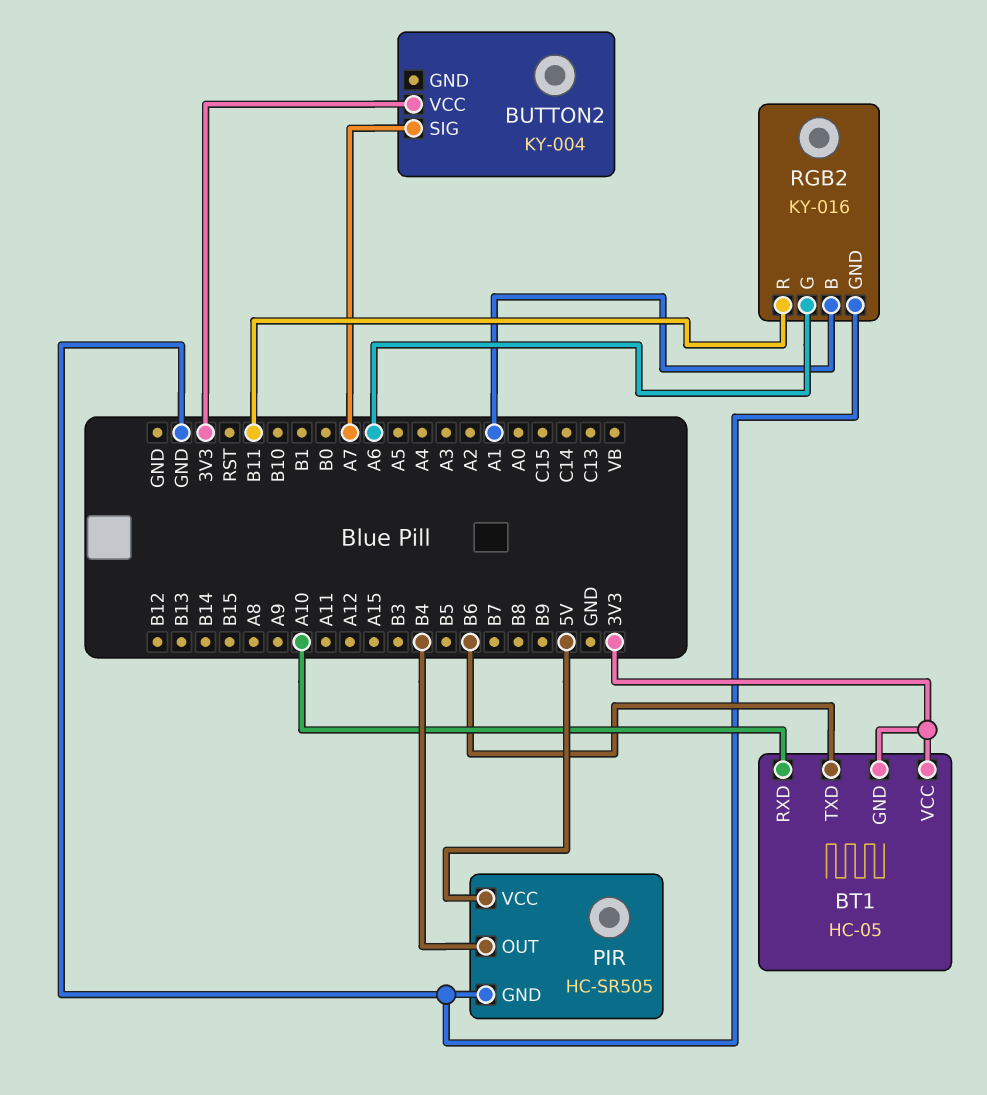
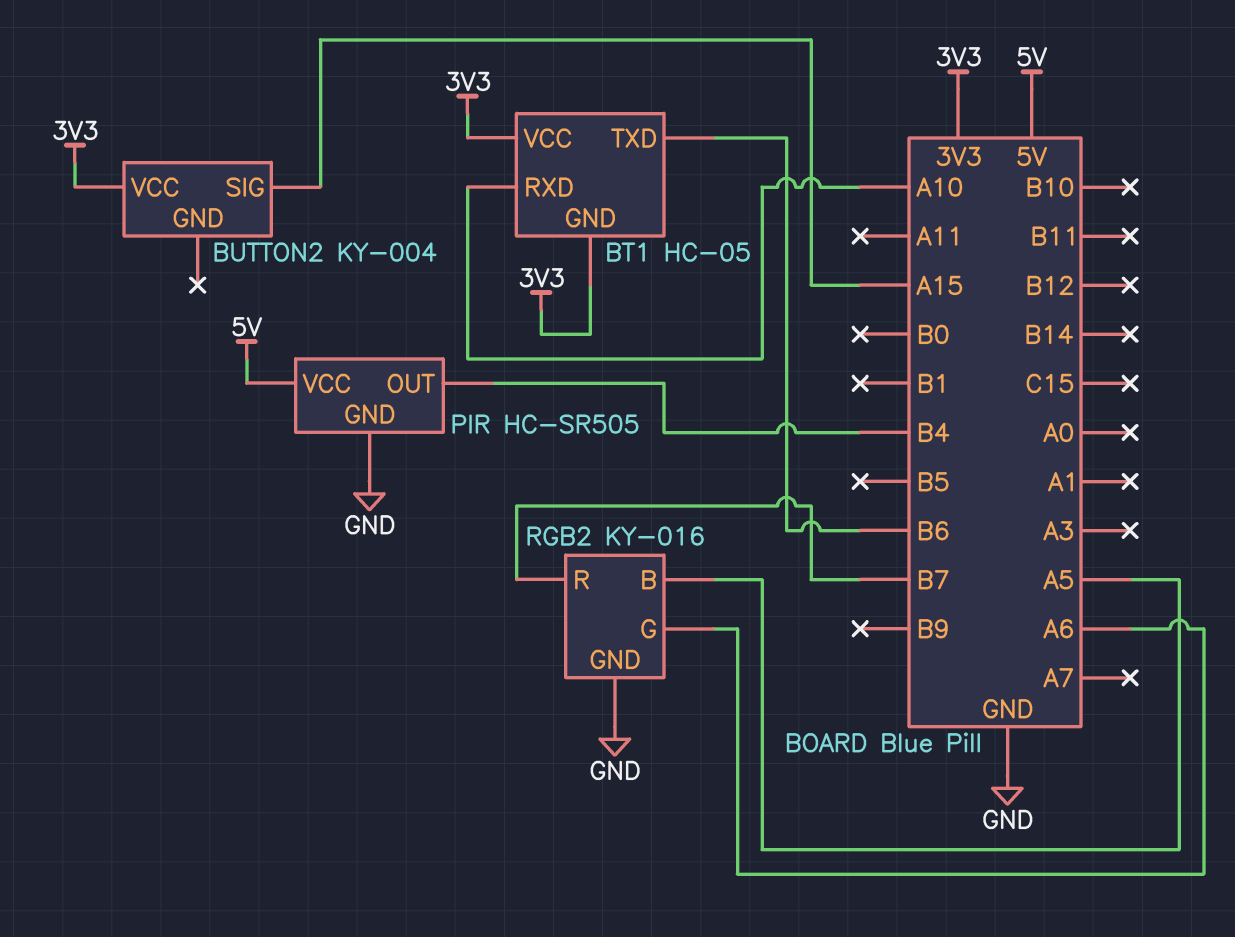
BUTTON2 pin SIG: A7 -> A15
RGB2 pin B: A1 -> A5
RGB2 pin R: B11 -> B7

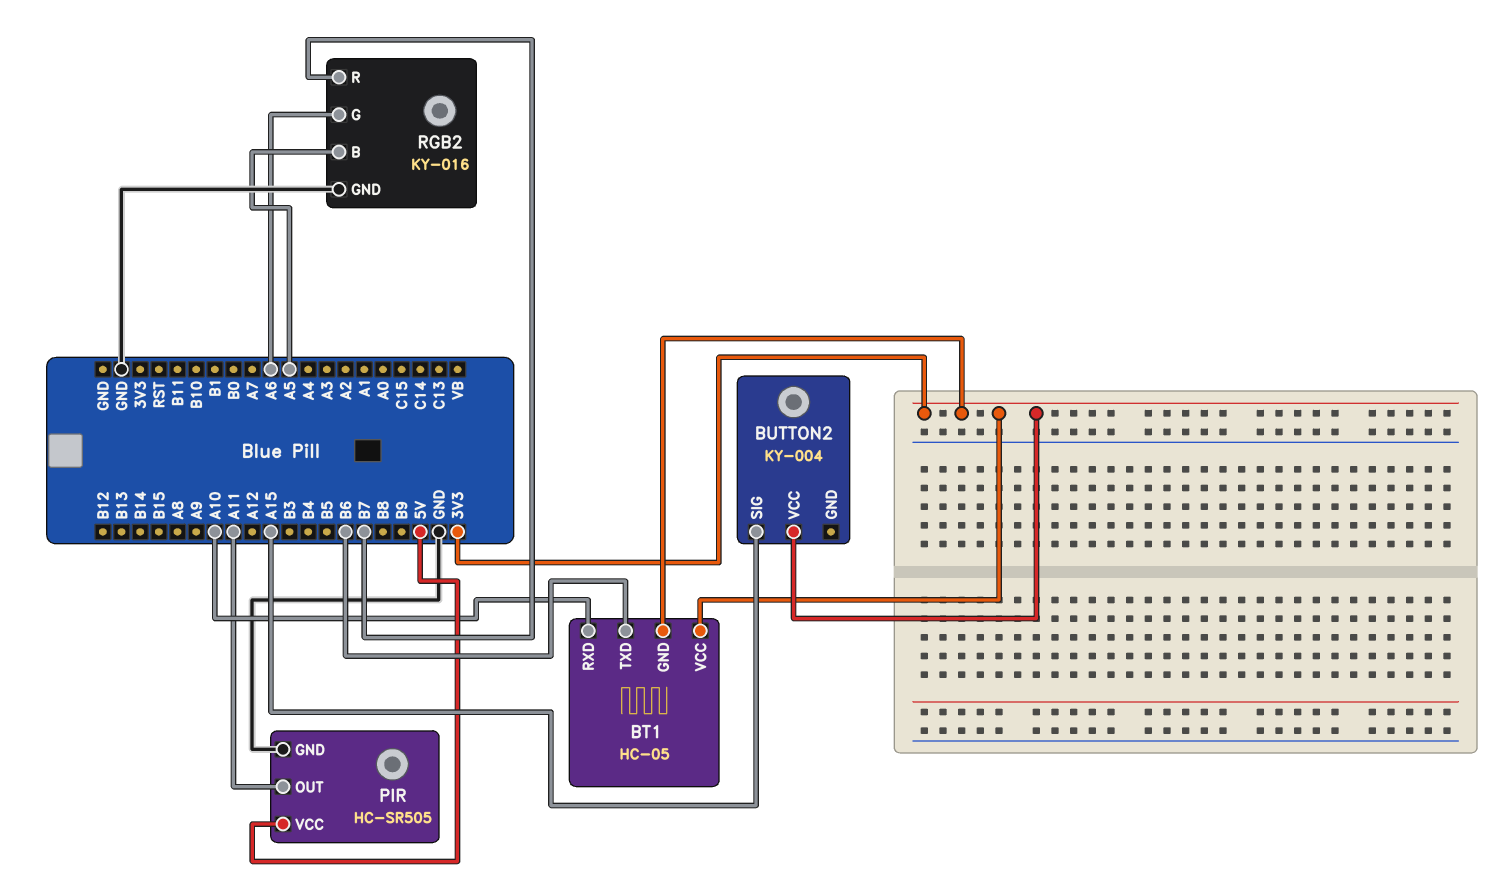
PIR pin OUT: B4 -> A11

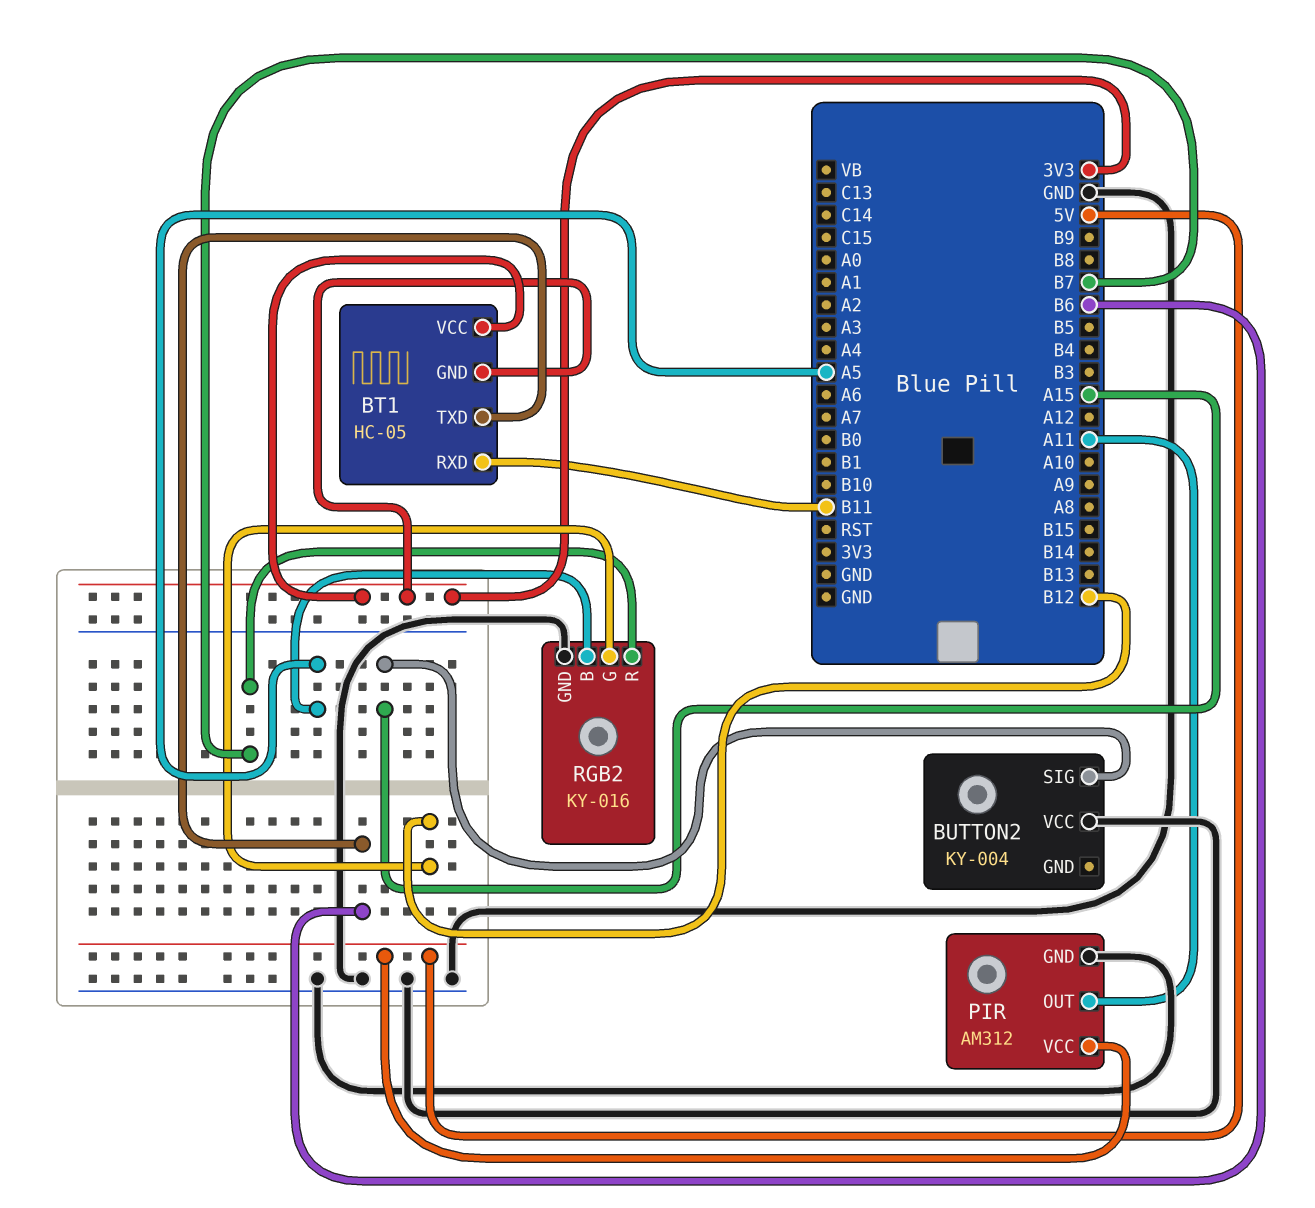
BT1 pin RXD: A10 -> B11
BUTTON2 pin VCC: 3V3 -> GND
PIR: HC-SR505 -> AM312
RGB2 pin G: A6 -> B12

